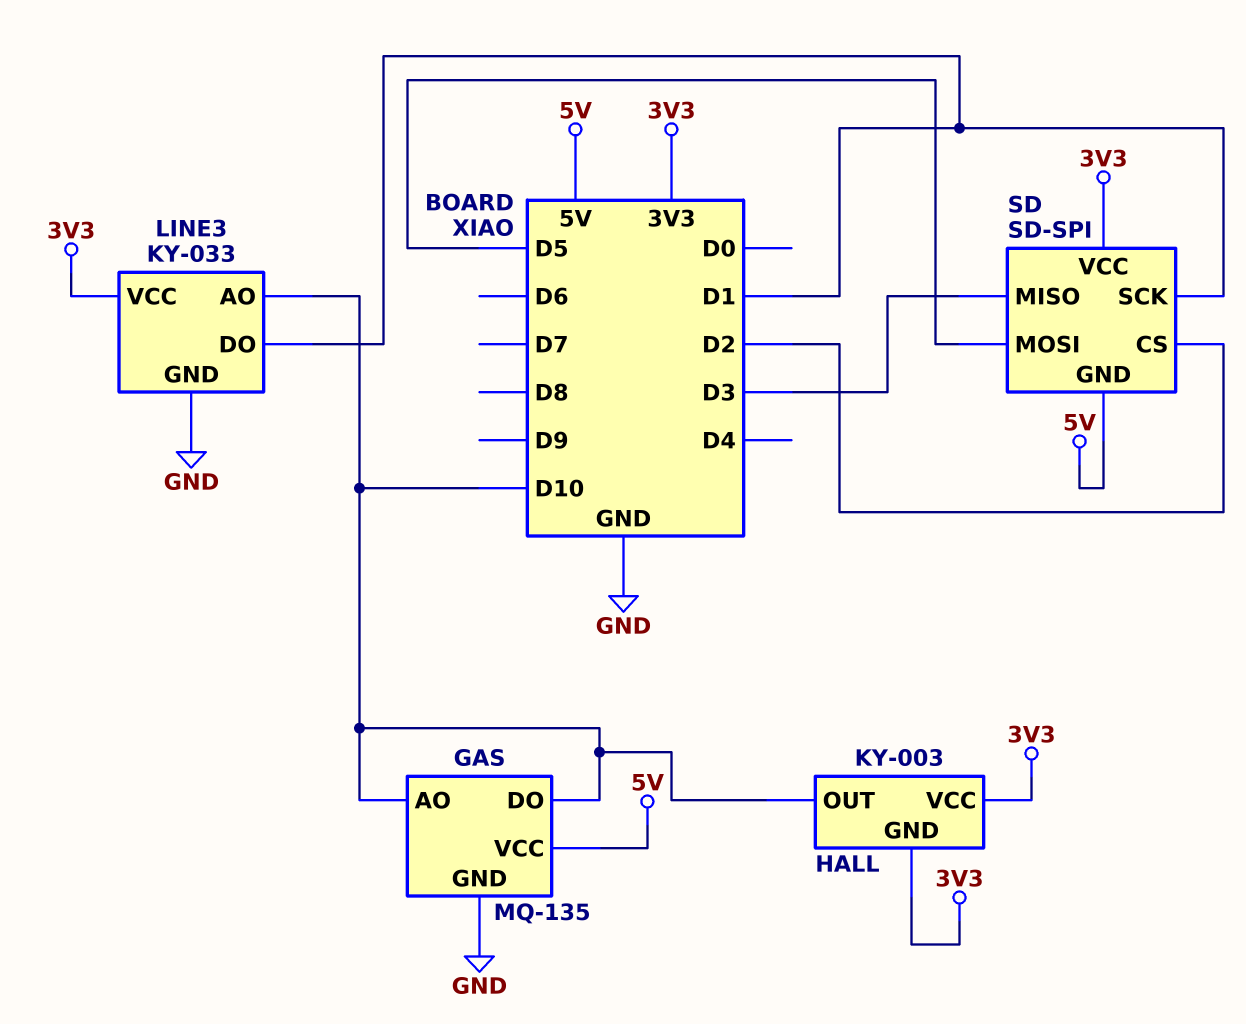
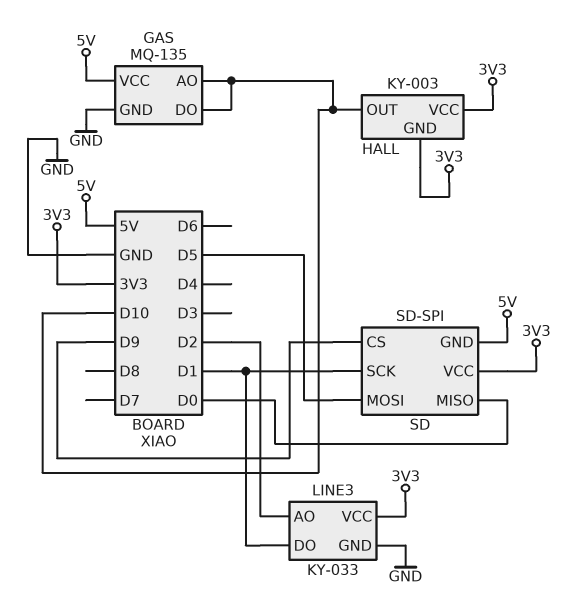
LINE3 pin AO: D10 -> D2
SD pin CS: D2 -> D9
SD pin MISO: D3 -> D0

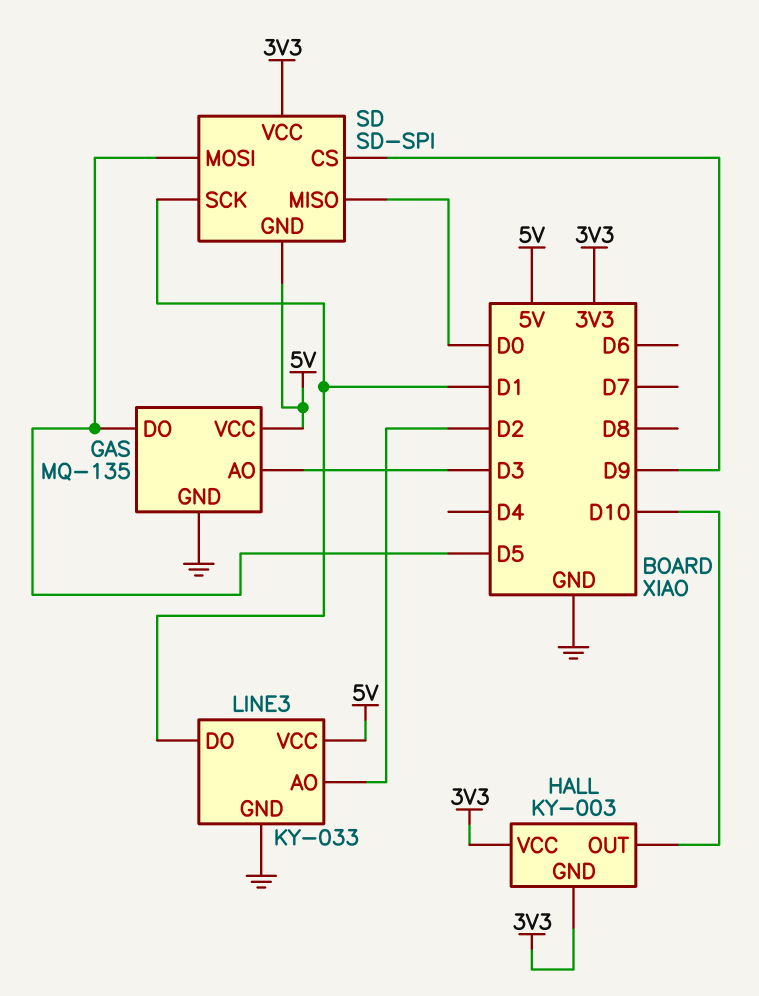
GAS pin AO: D10 -> D3
GAS pin DO: D10 -> D5
LINE3 pin VCC: 3V3 -> 5V

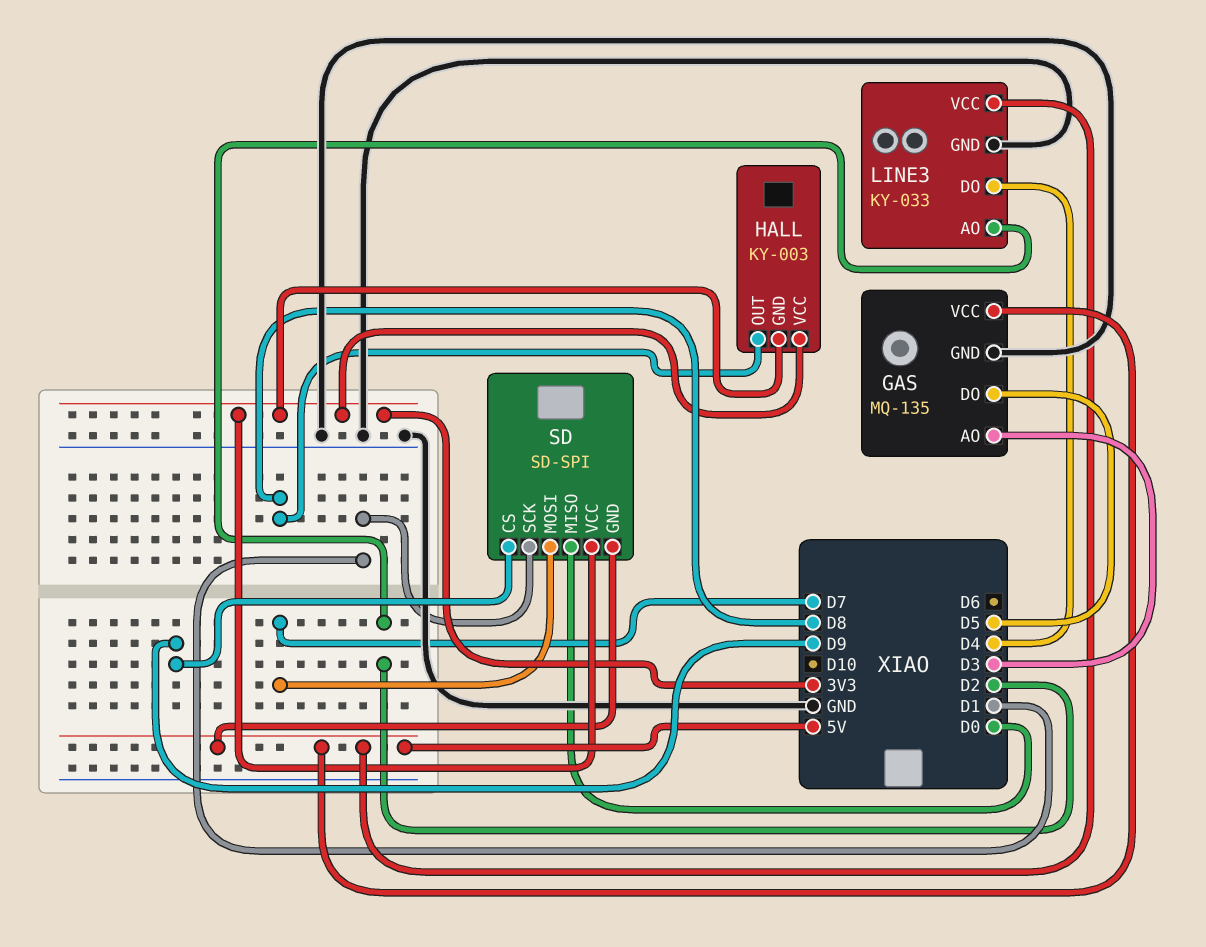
HALL pin OUT: D10 -> D8
LINE3 pin DO: D1 -> D4
SD pin MOSI: D5 -> D7

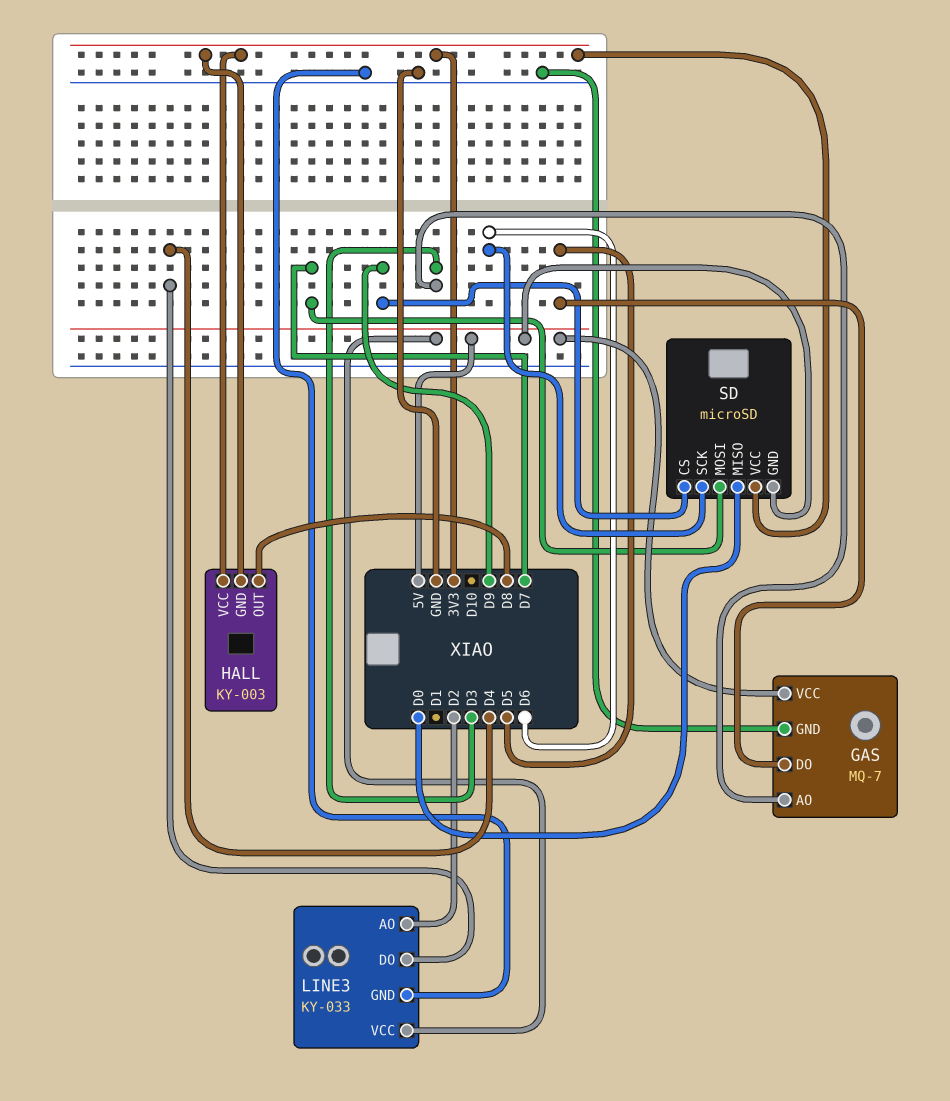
GAS: MQ-135 -> MQ-7
SD: SD-SPI -> microSD
SD pin SCK: D1 -> D6

